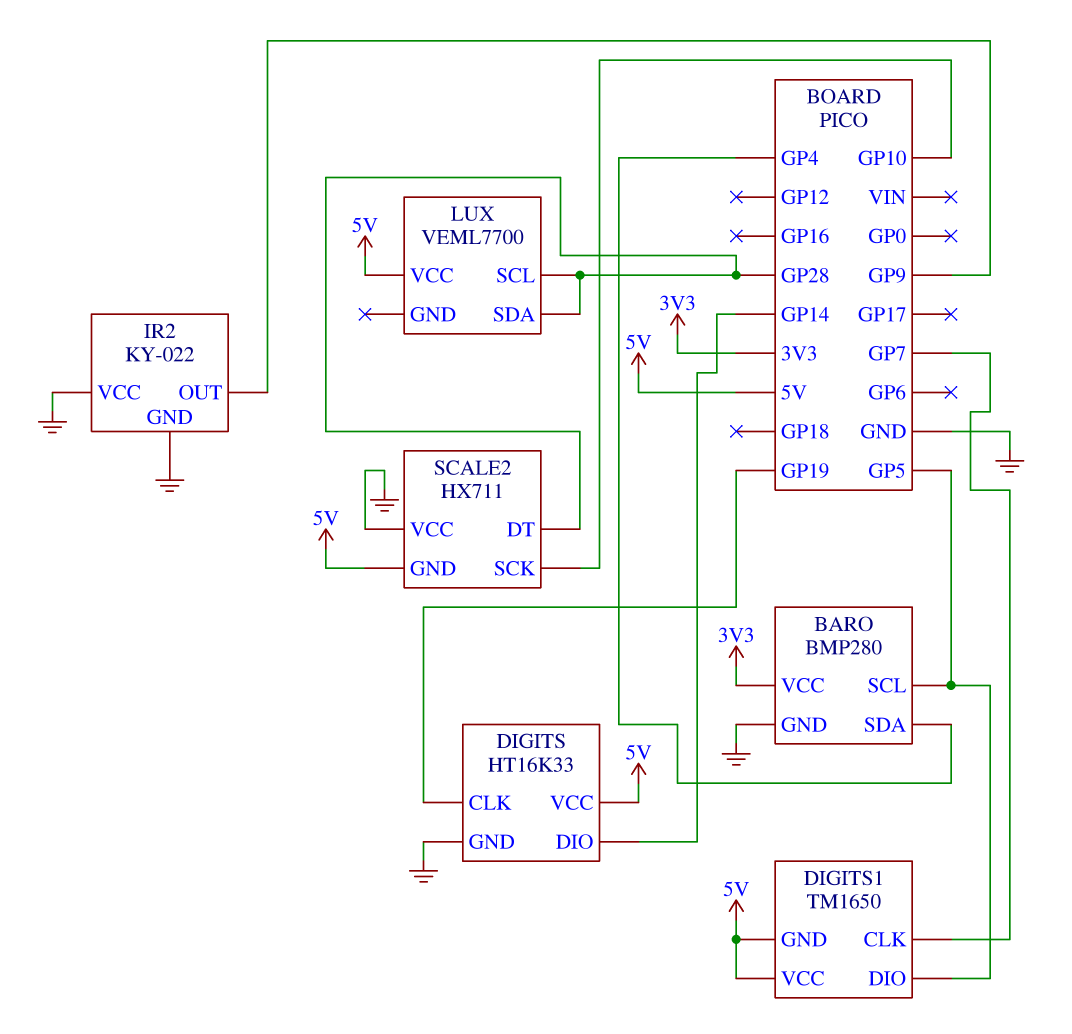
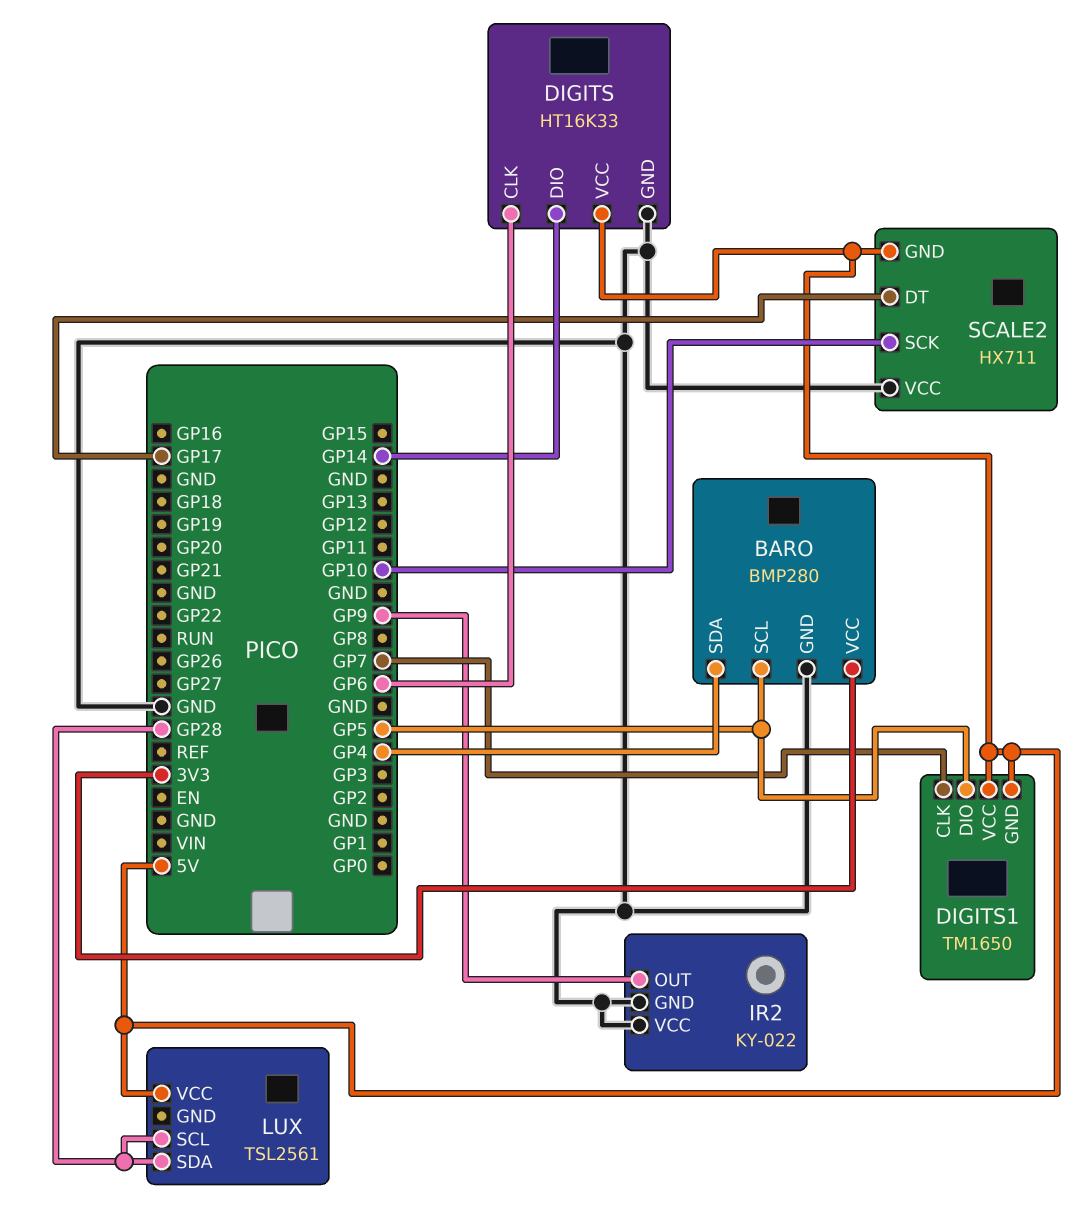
DIGITS pin CLK: GP19 -> GP6
LUX: VEML7700 -> TSL2561
SCALE2 pin DT: GP28 -> GP17

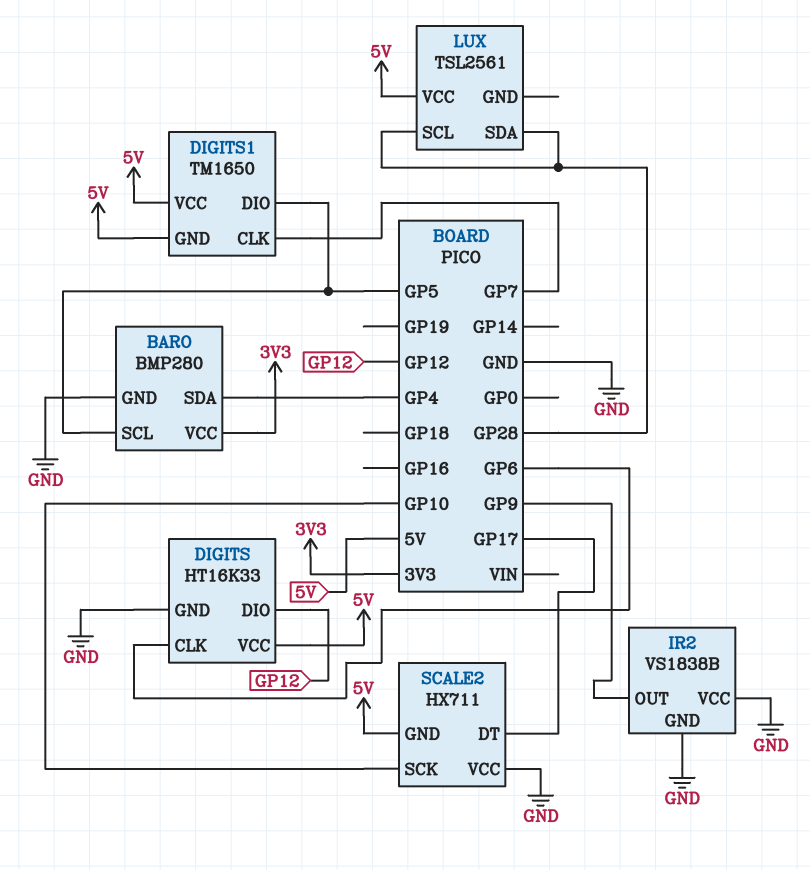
DIGITS pin DIO: GP14 -> GP12
IR2: KY-022 -> VS1838B

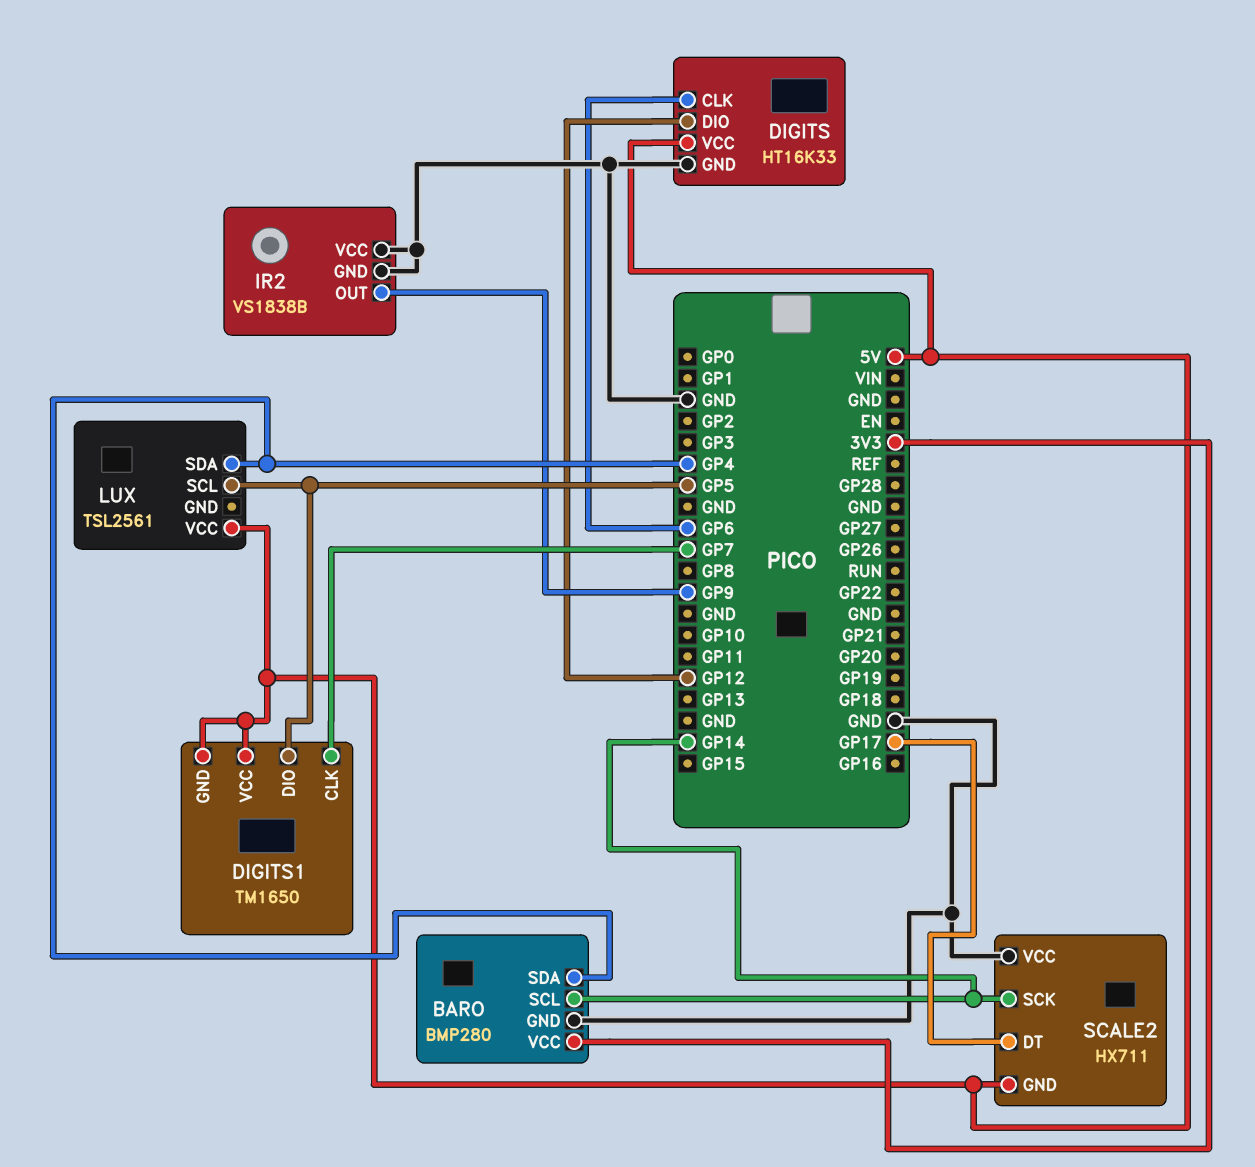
BARO pin SCL: GP5 -> GP14
LUX pin SCL: GP28 -> GP5
LUX pin SDA: GP28 -> GP4
SCALE2 pin SCK: GP10 -> GP14

